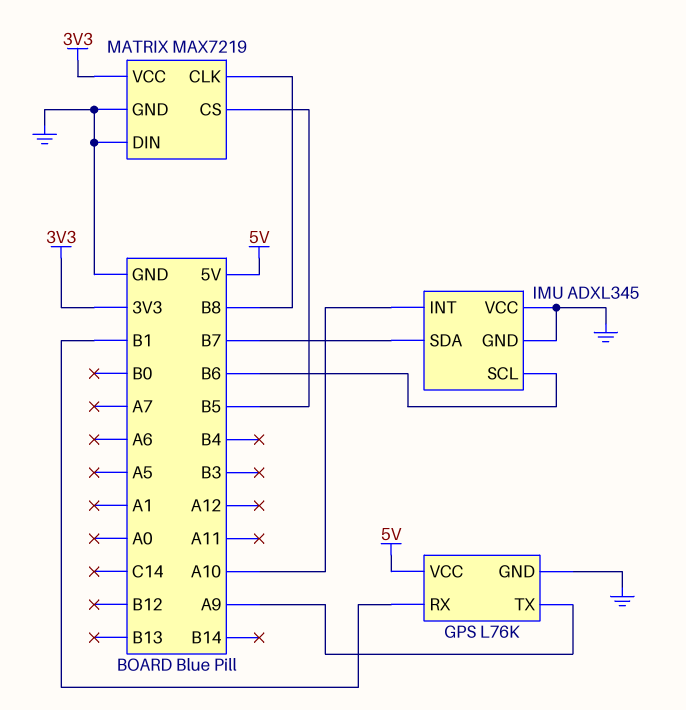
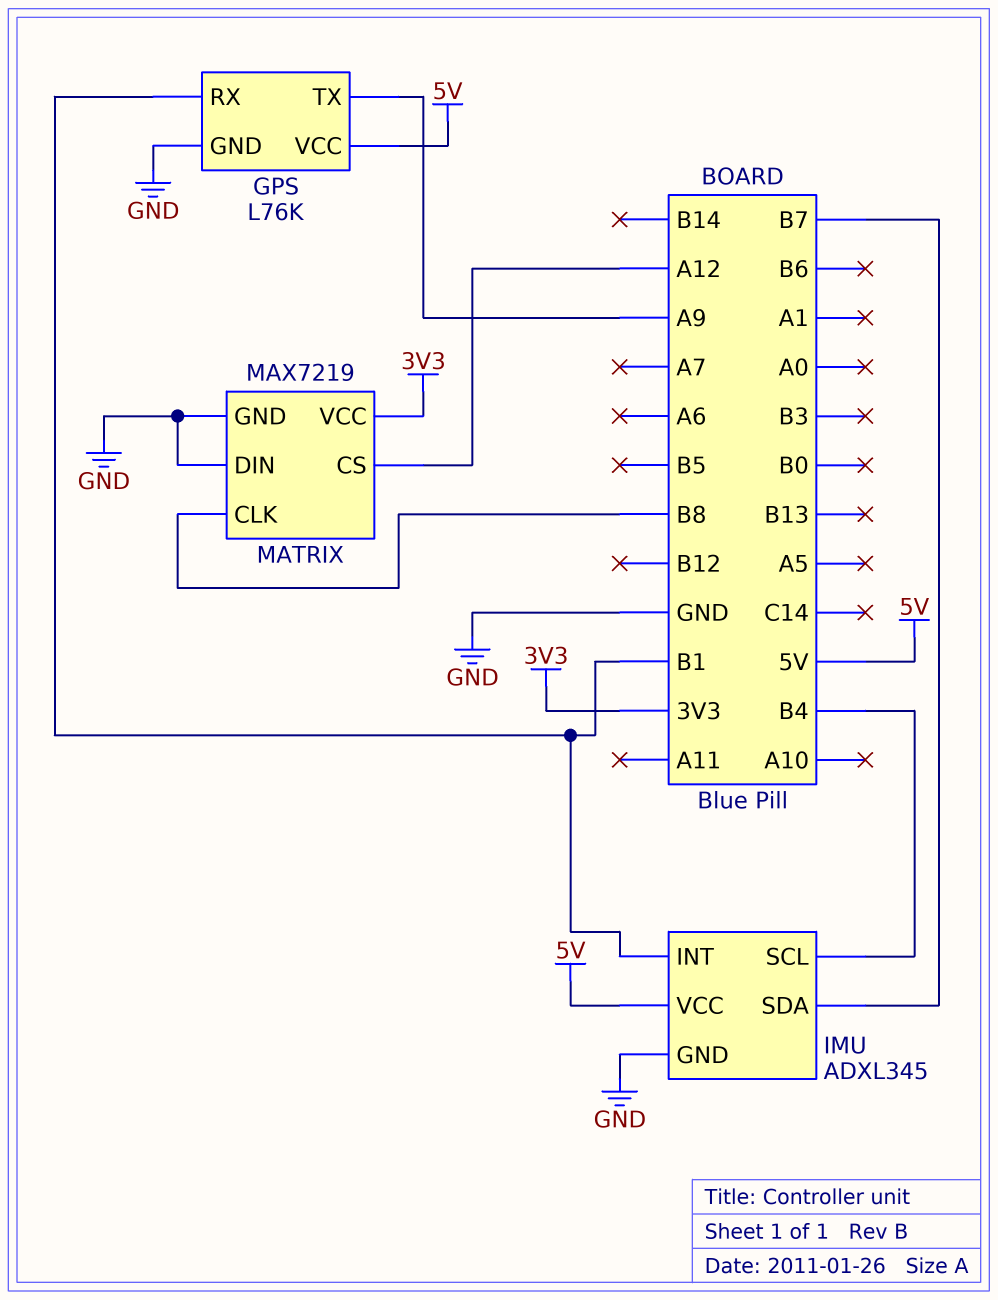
IMU pin INT: A10 -> B1
IMU pin SCL: B6 -> B4
IMU pin VCC: GND -> 5V
MATRIX pin CS: B5 -> A12

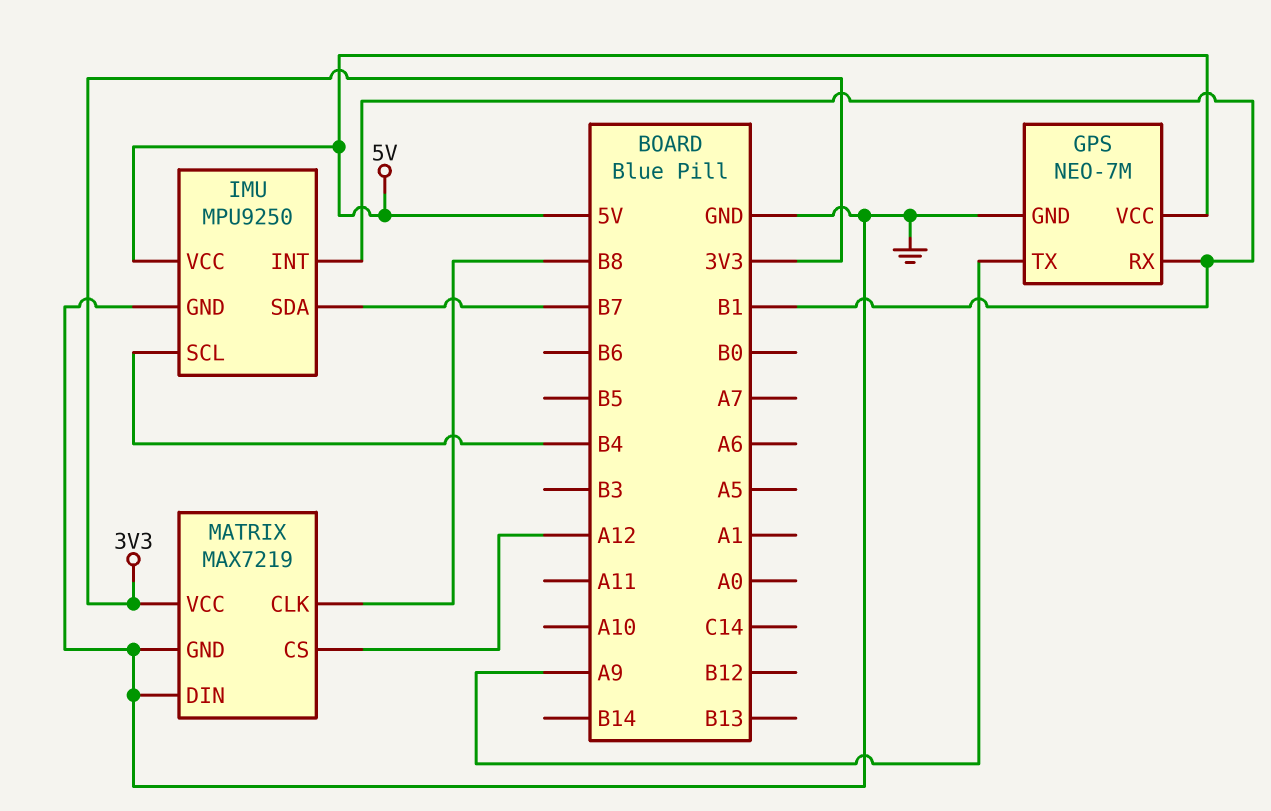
GPS: L76K -> NEO-7M
IMU: ADXL345 -> MPU9250

